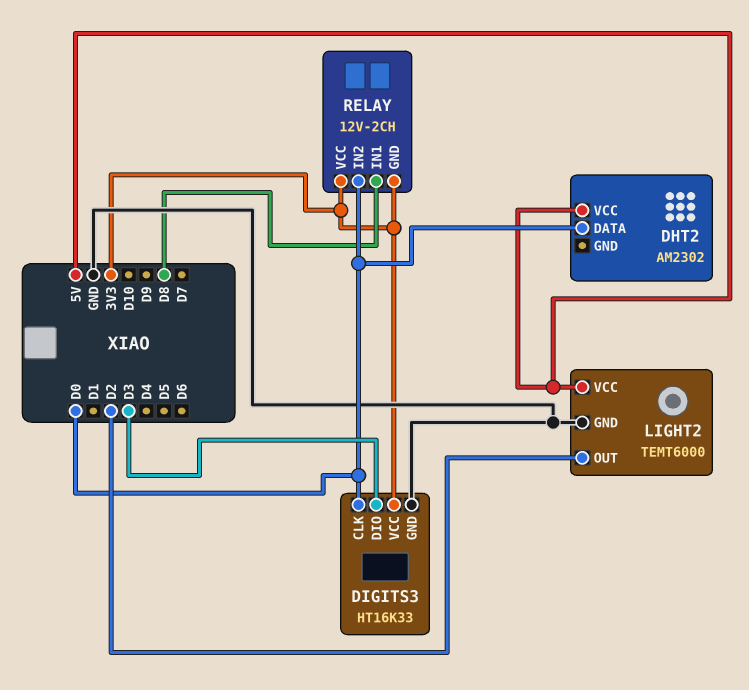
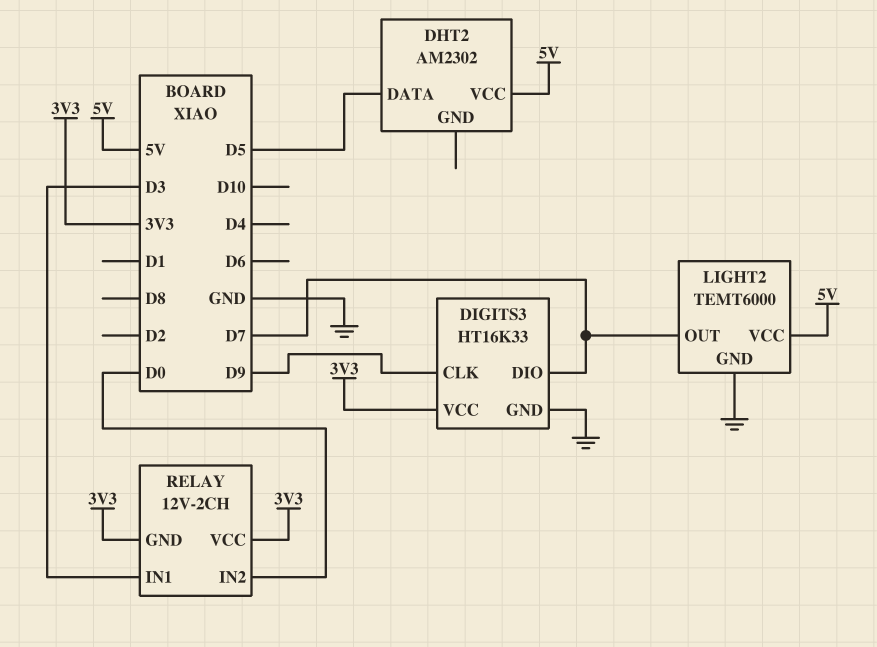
DHT2 pin DATA: D0 -> D5
DIGITS3 pin CLK: D0 -> D9
DIGITS3 pin DIO: D3 -> D7
LIGHT2 pin OUT: D2 -> D7
RELAY pin IN1: D8 -> D3

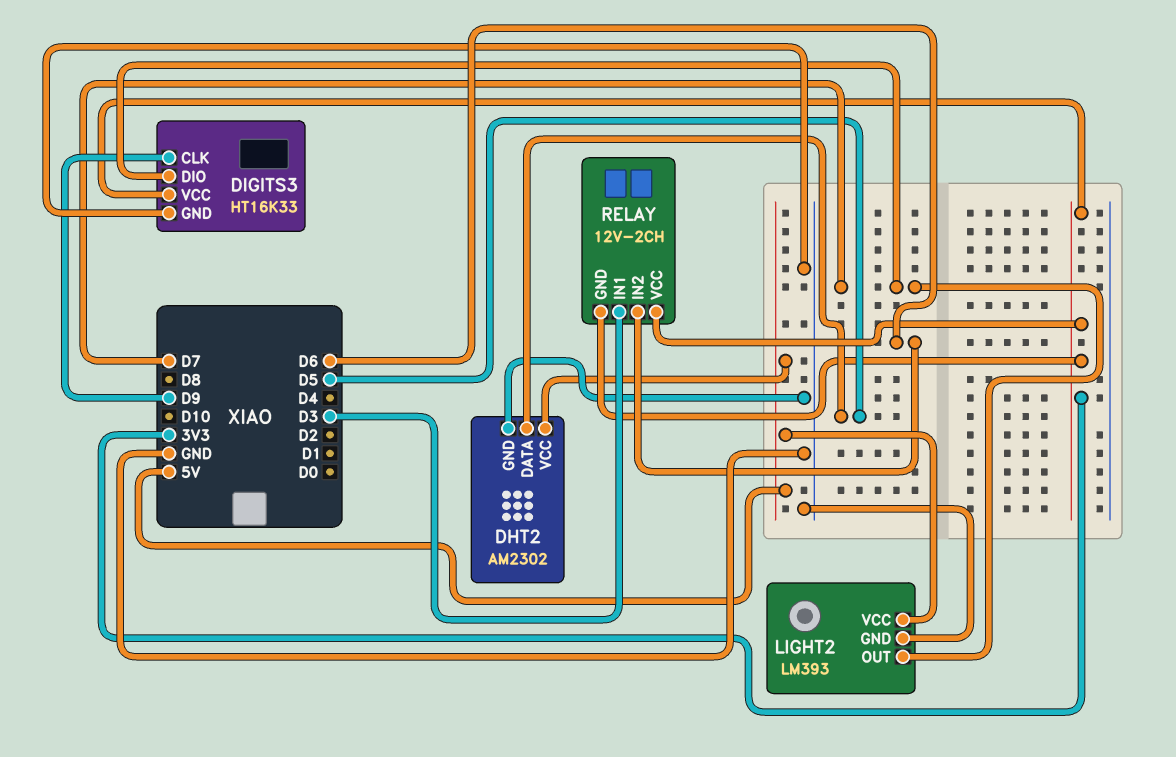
DHT2 pin GND: none -> GND
LIGHT2: TEMT6000 -> LM393
RELAY pin IN2: D0 -> D6

